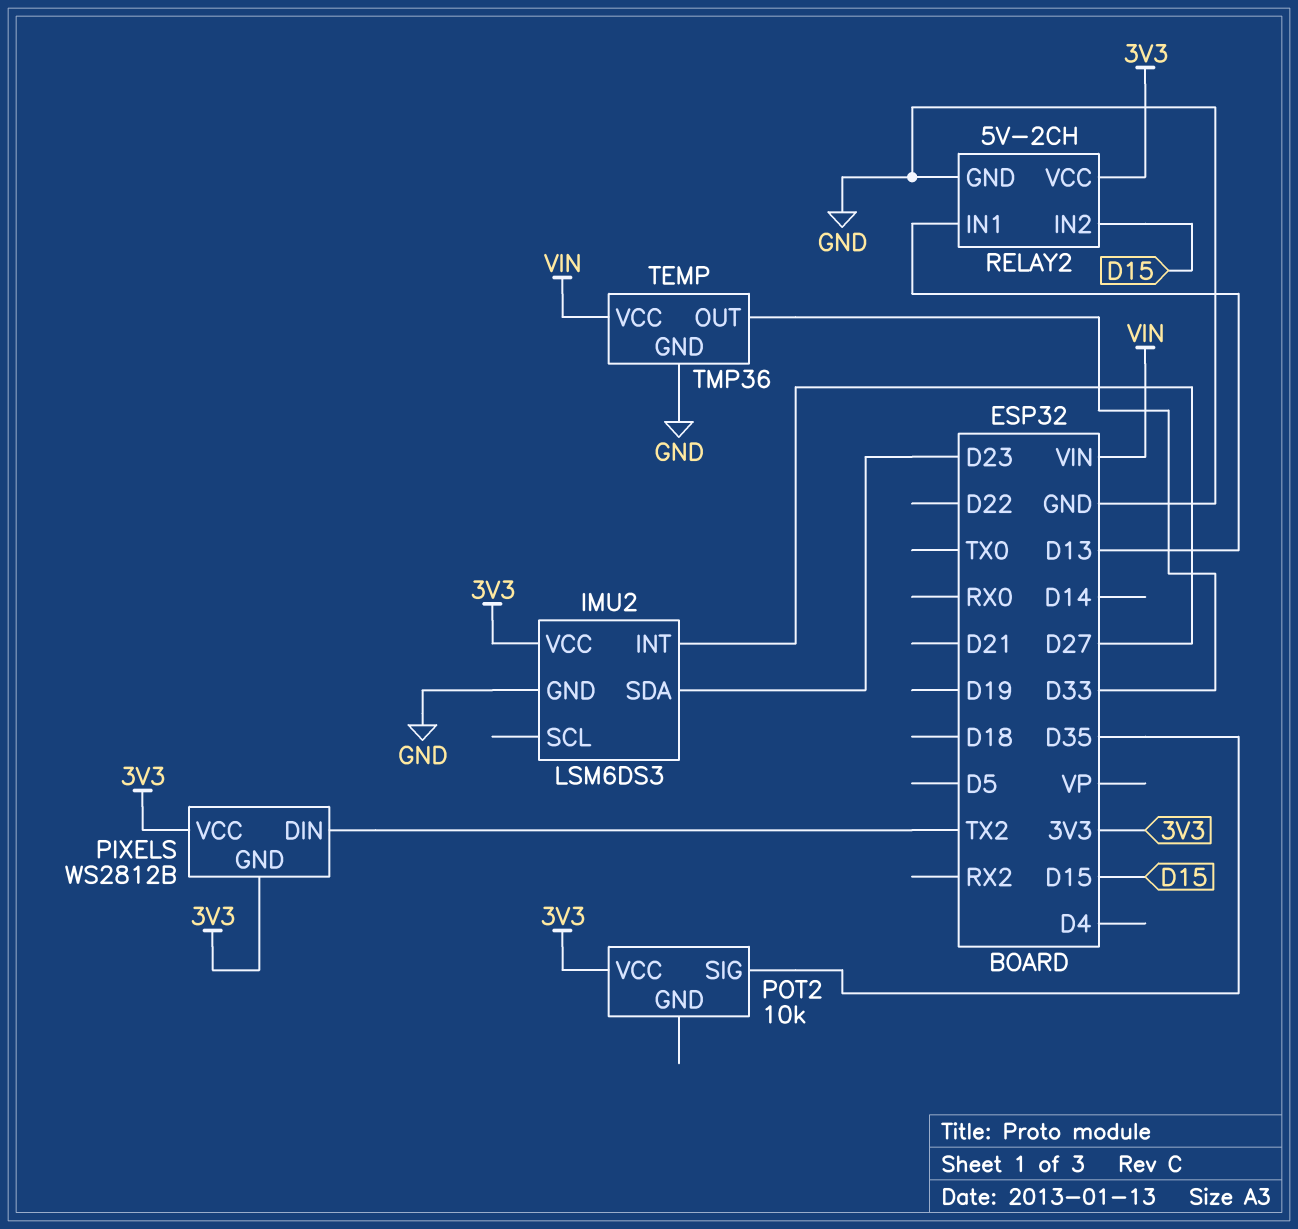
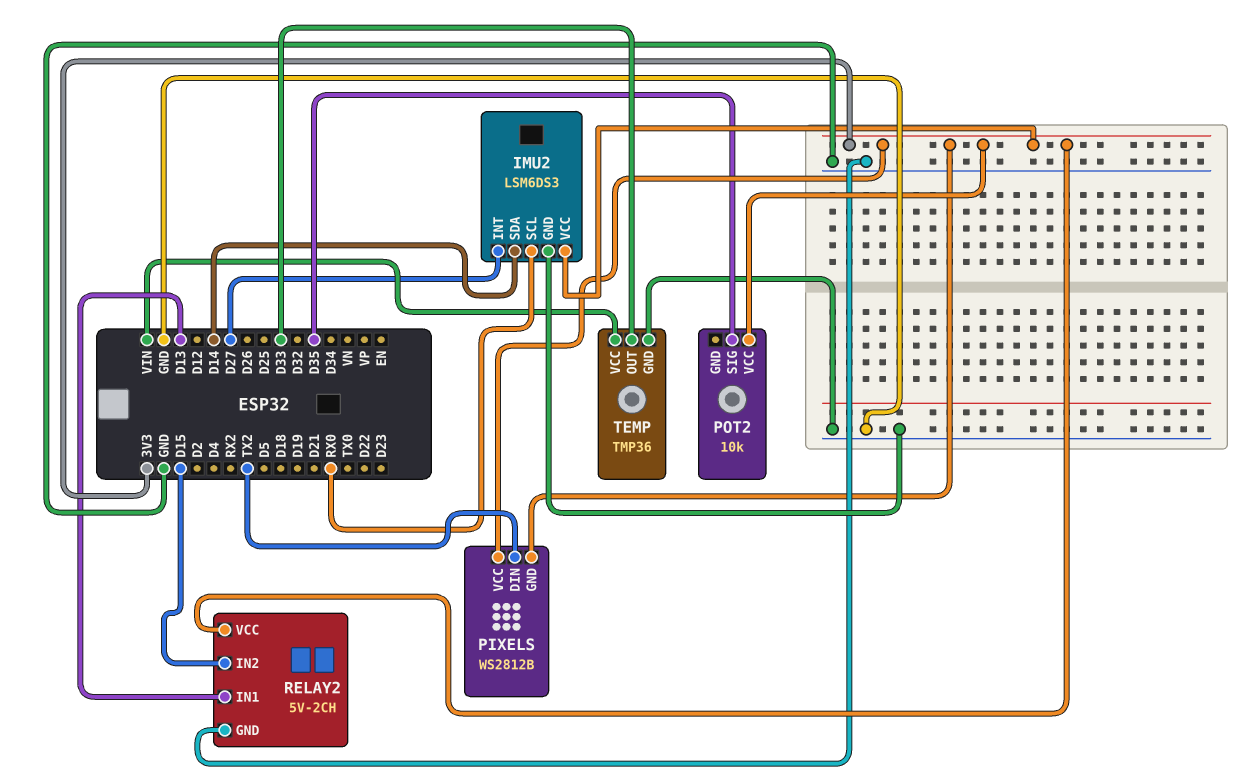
IMU2 pin SCL: none -> RX0
IMU2 pin SDA: D23 -> D14

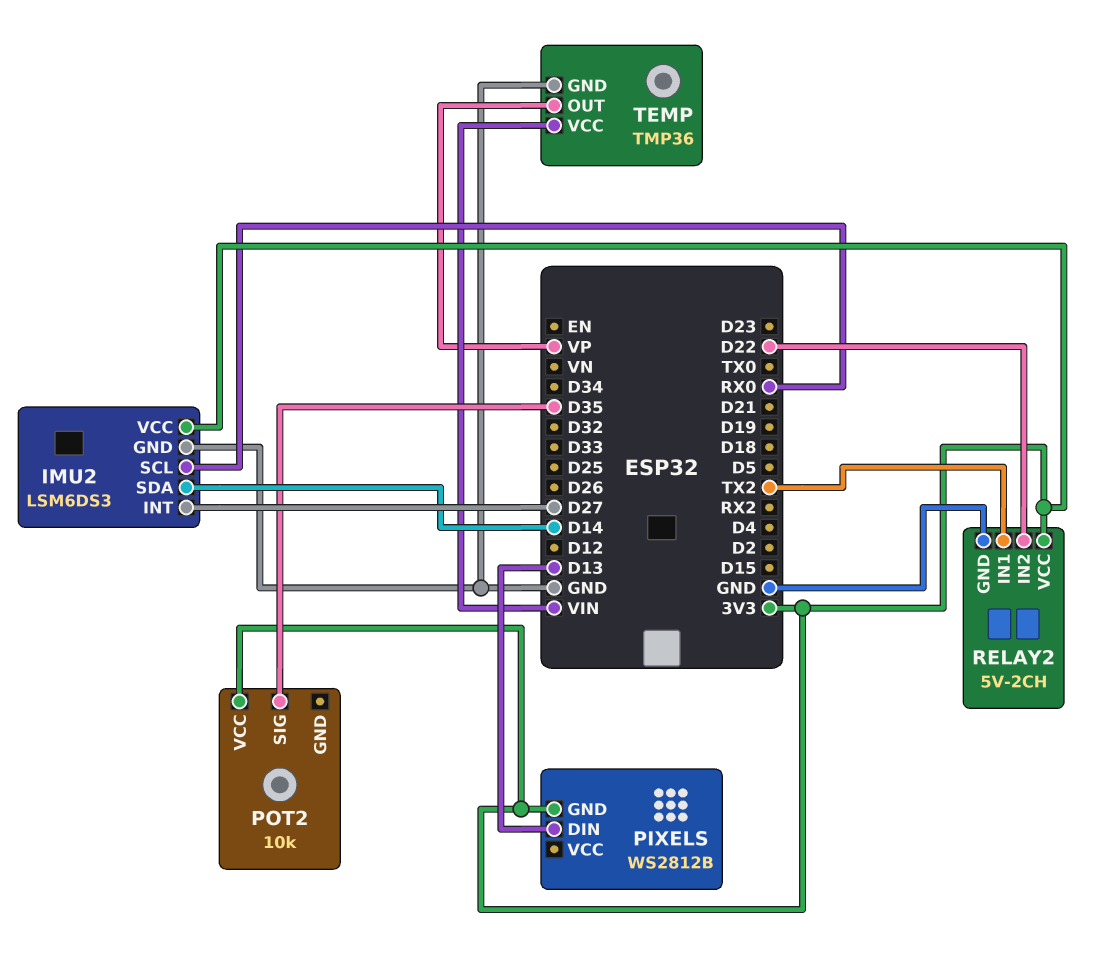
PIXELS pin DIN: TX2 -> D13
PIXELS pin VCC: 3V3 -> none
RELAY2 pin IN1: D13 -> TX2
RELAY2 pin IN2: D15 -> D22
TEMP pin OUT: D33 -> VP

